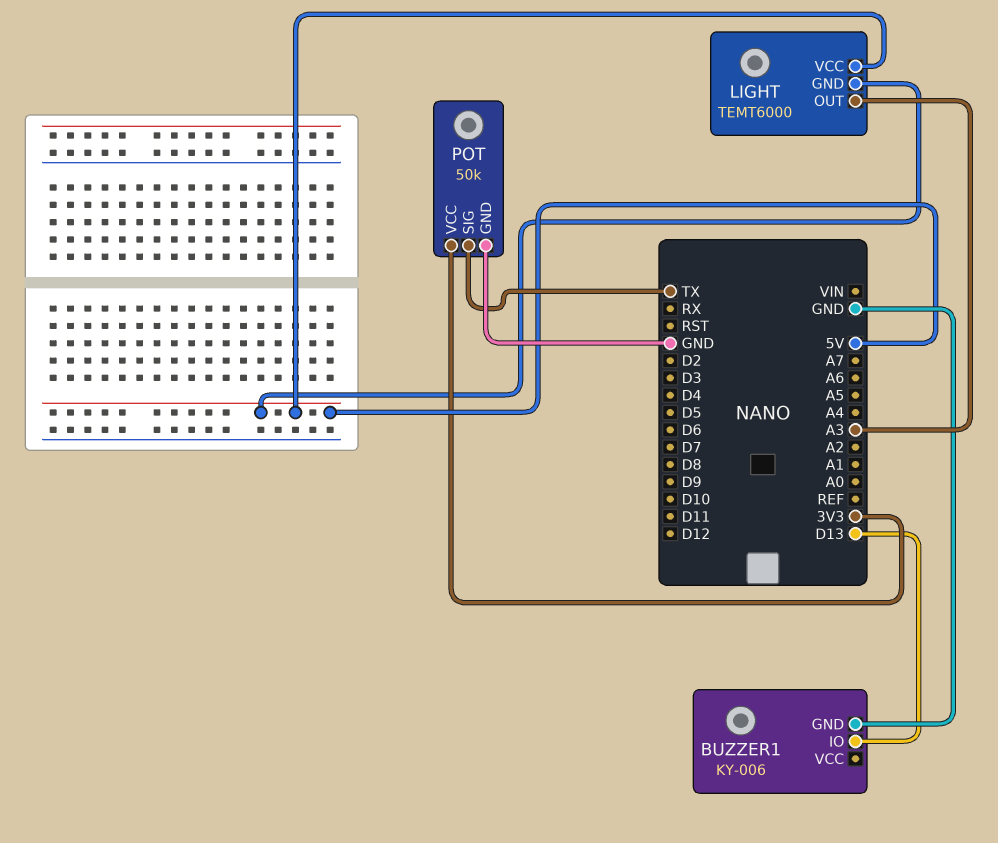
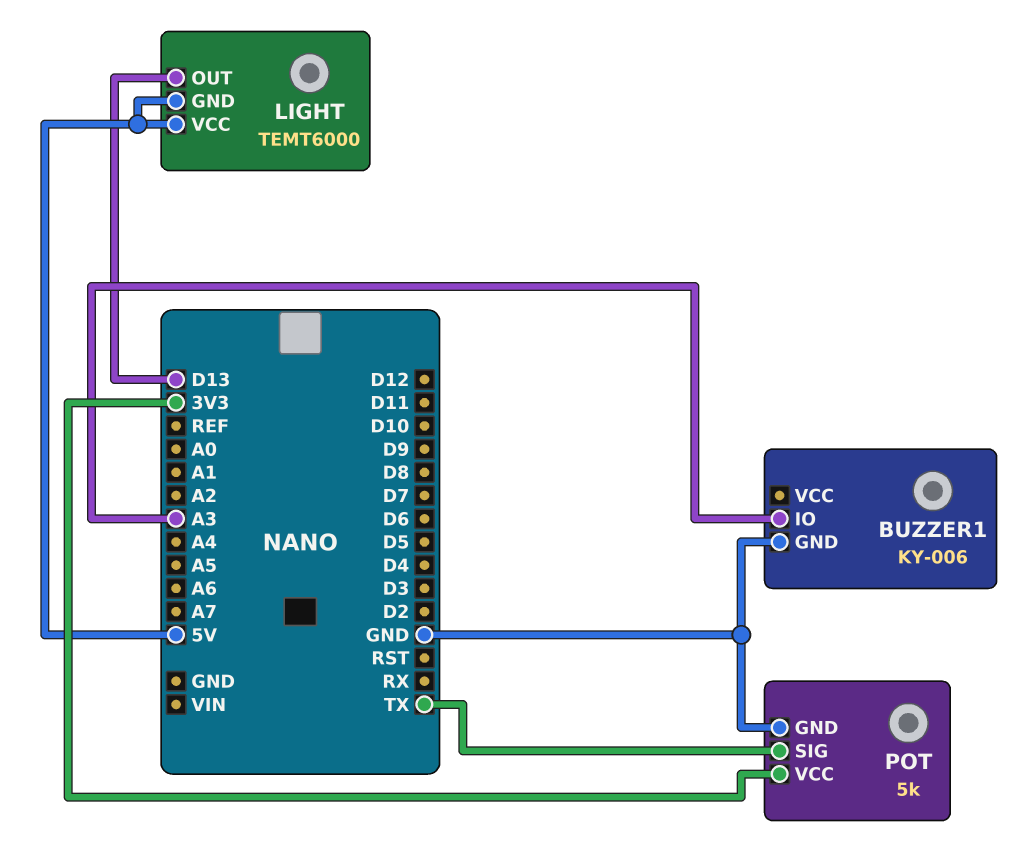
BUZZER1 pin IO: D13 -> A3
LIGHT pin OUT: A3 -> D13
POT: 50k -> 5k

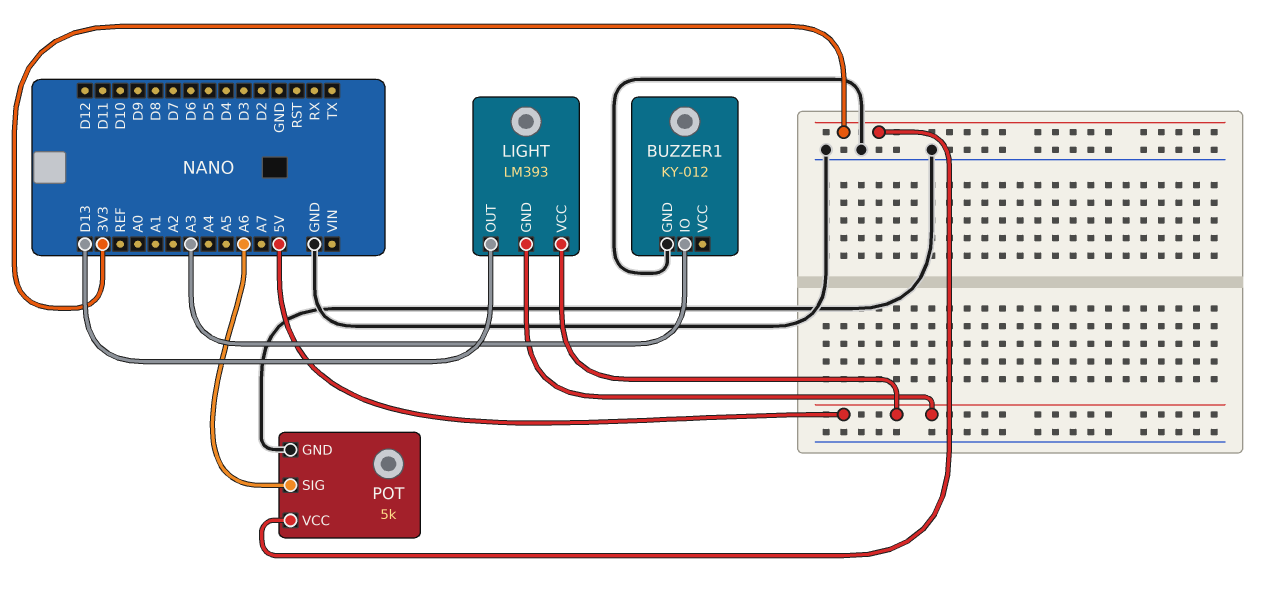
BUZZER1: KY-006 -> KY-012
LIGHT: TEMT6000 -> LM393
POT pin SIG: TX -> A6

